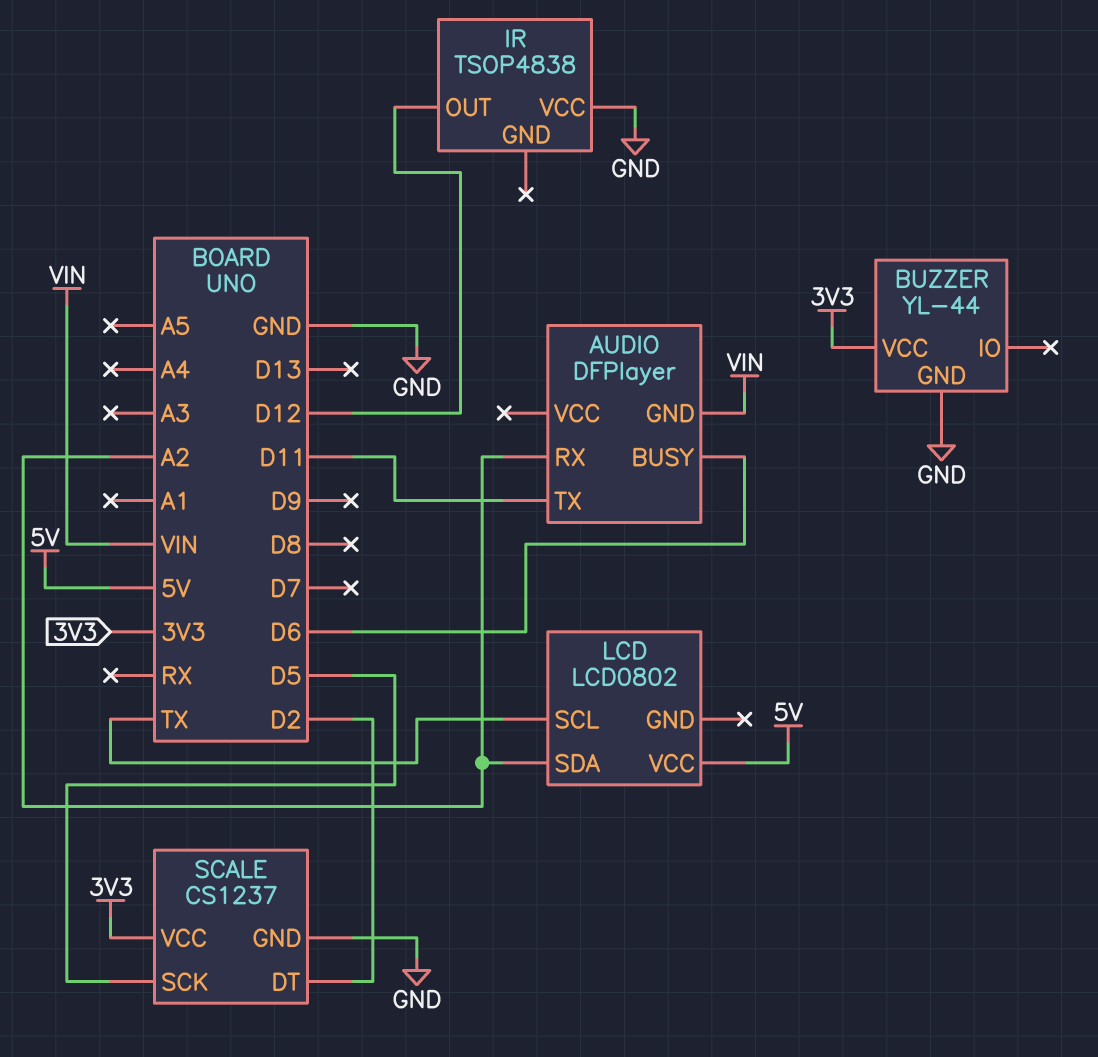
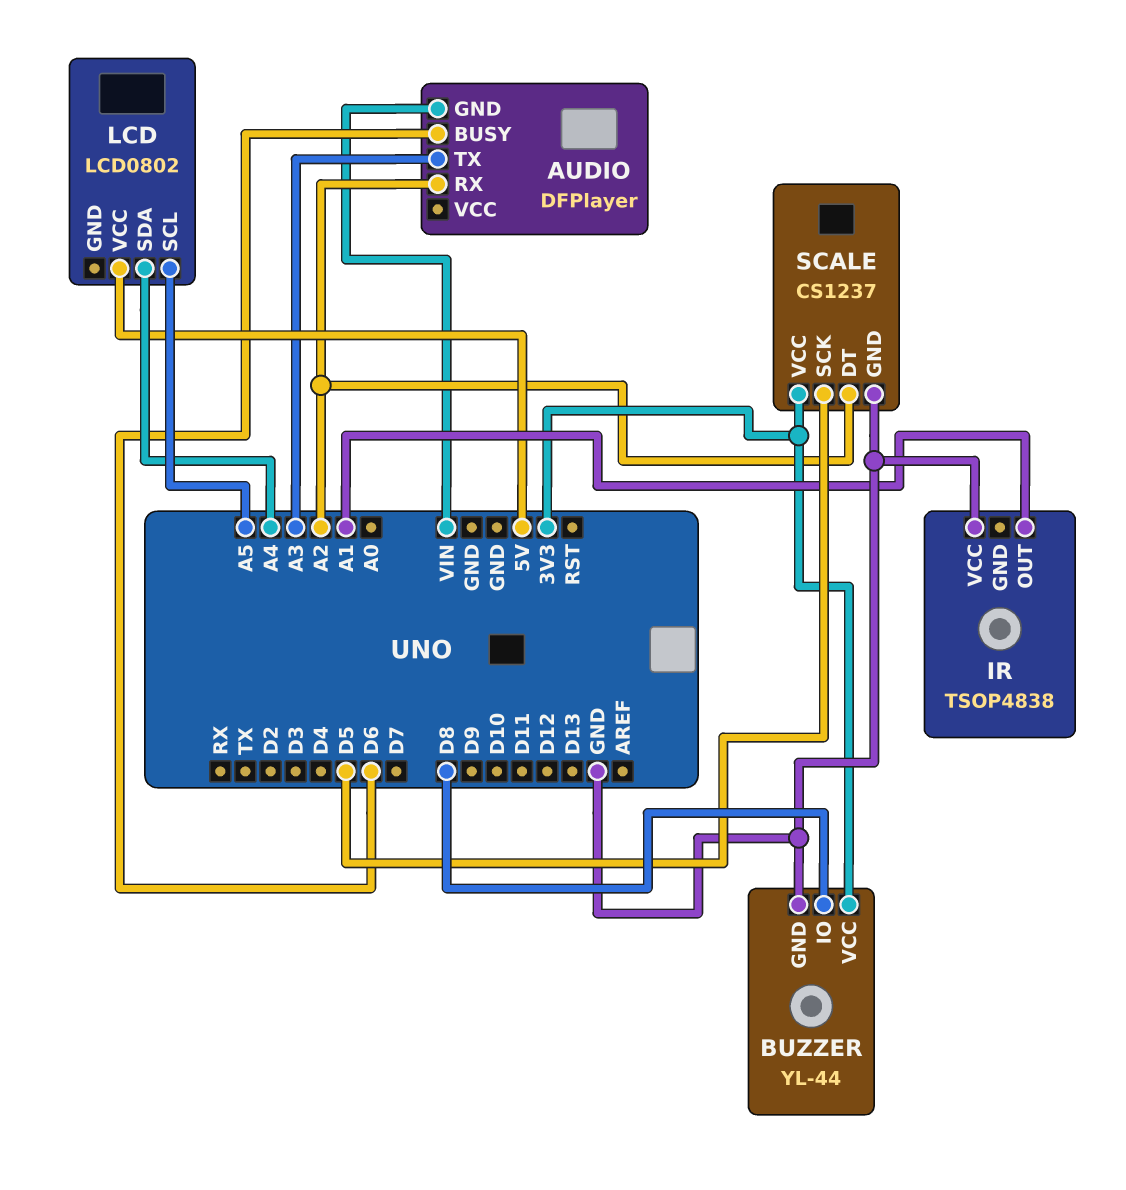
AUDIO pin TX: D11 -> A3
BUZZER pin IO: none -> D8
IR pin OUT: D12 -> A1
LCD pin SCL: TX -> A5
LCD pin SDA: A2 -> A4
SCALE pin DT: D2 -> A2

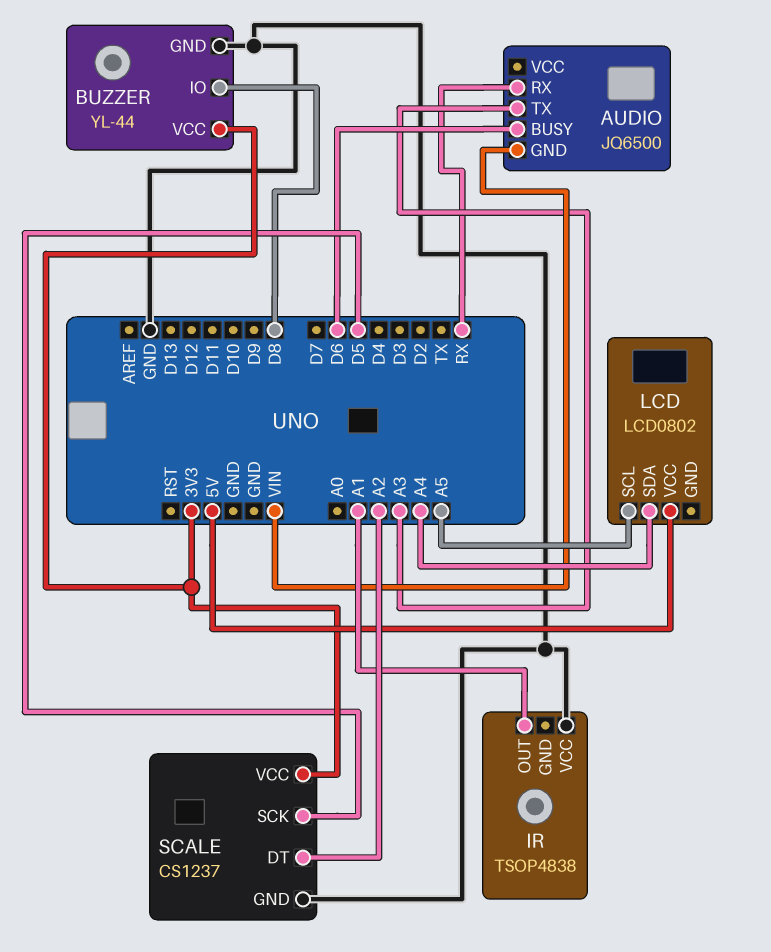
AUDIO: DFPlayer -> JQ6500
AUDIO pin RX: A2 -> RX

